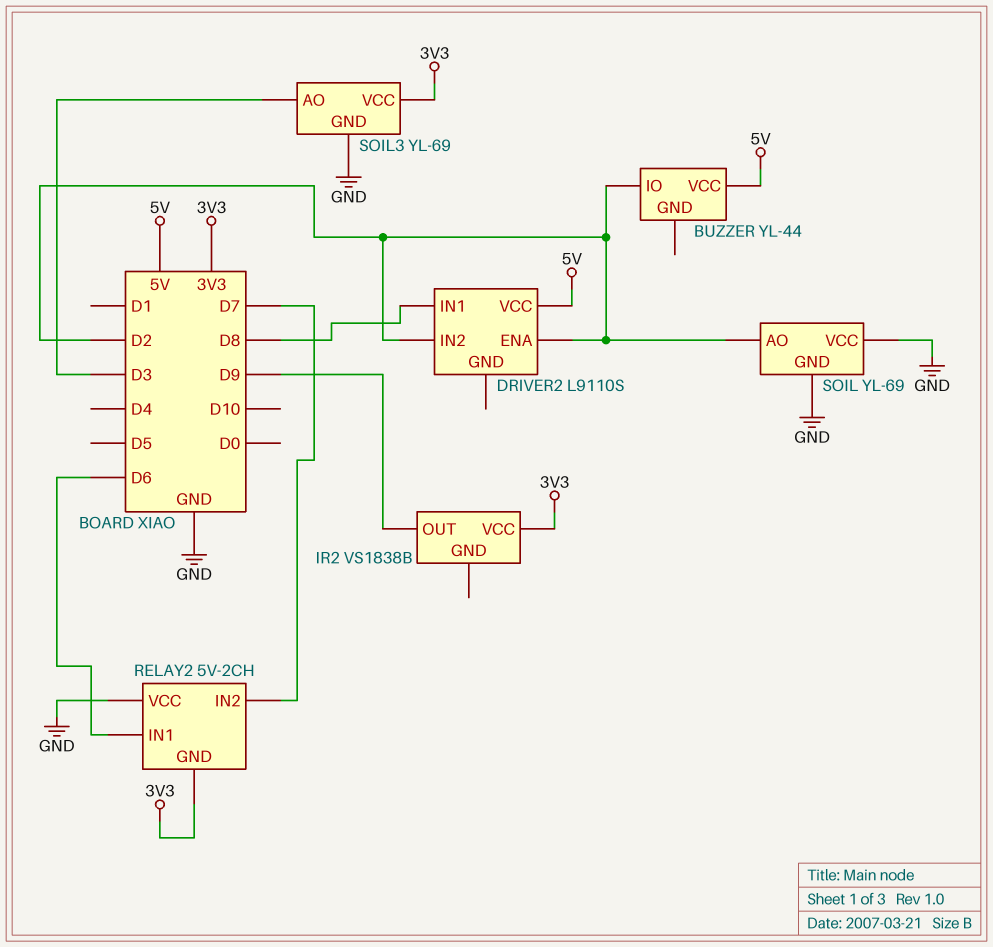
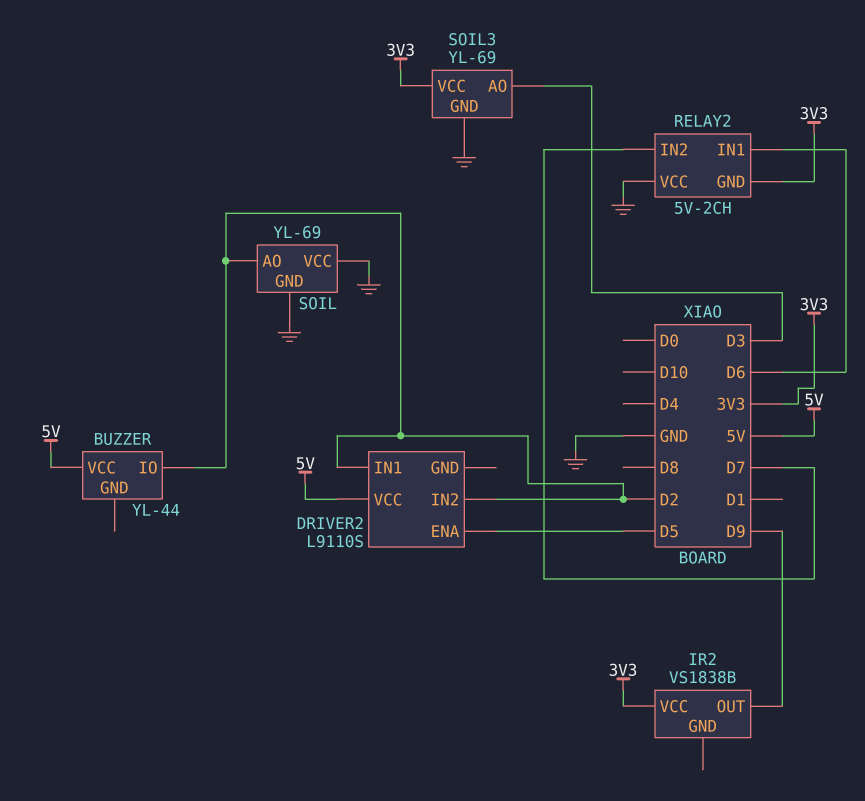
DRIVER2 pin ENA: D2 -> D5
DRIVER2 pin IN1: D8 -> D2

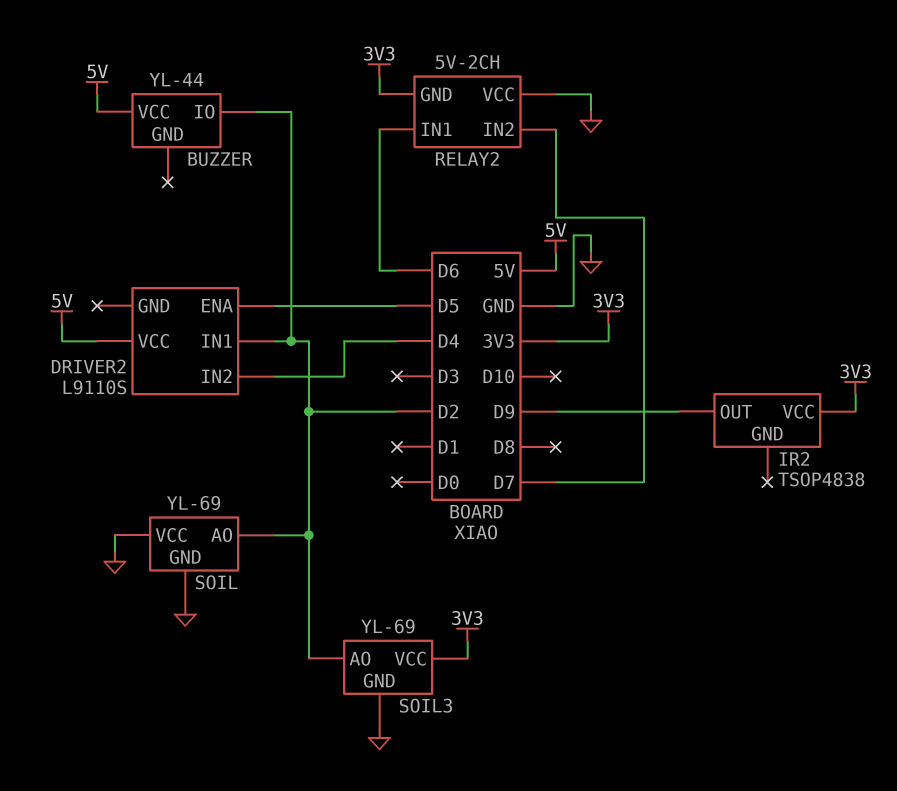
DRIVER2 pin IN2: D2 -> D4
IR2: VS1838B -> TSOP4838
SOIL3 pin AO: D3 -> D2

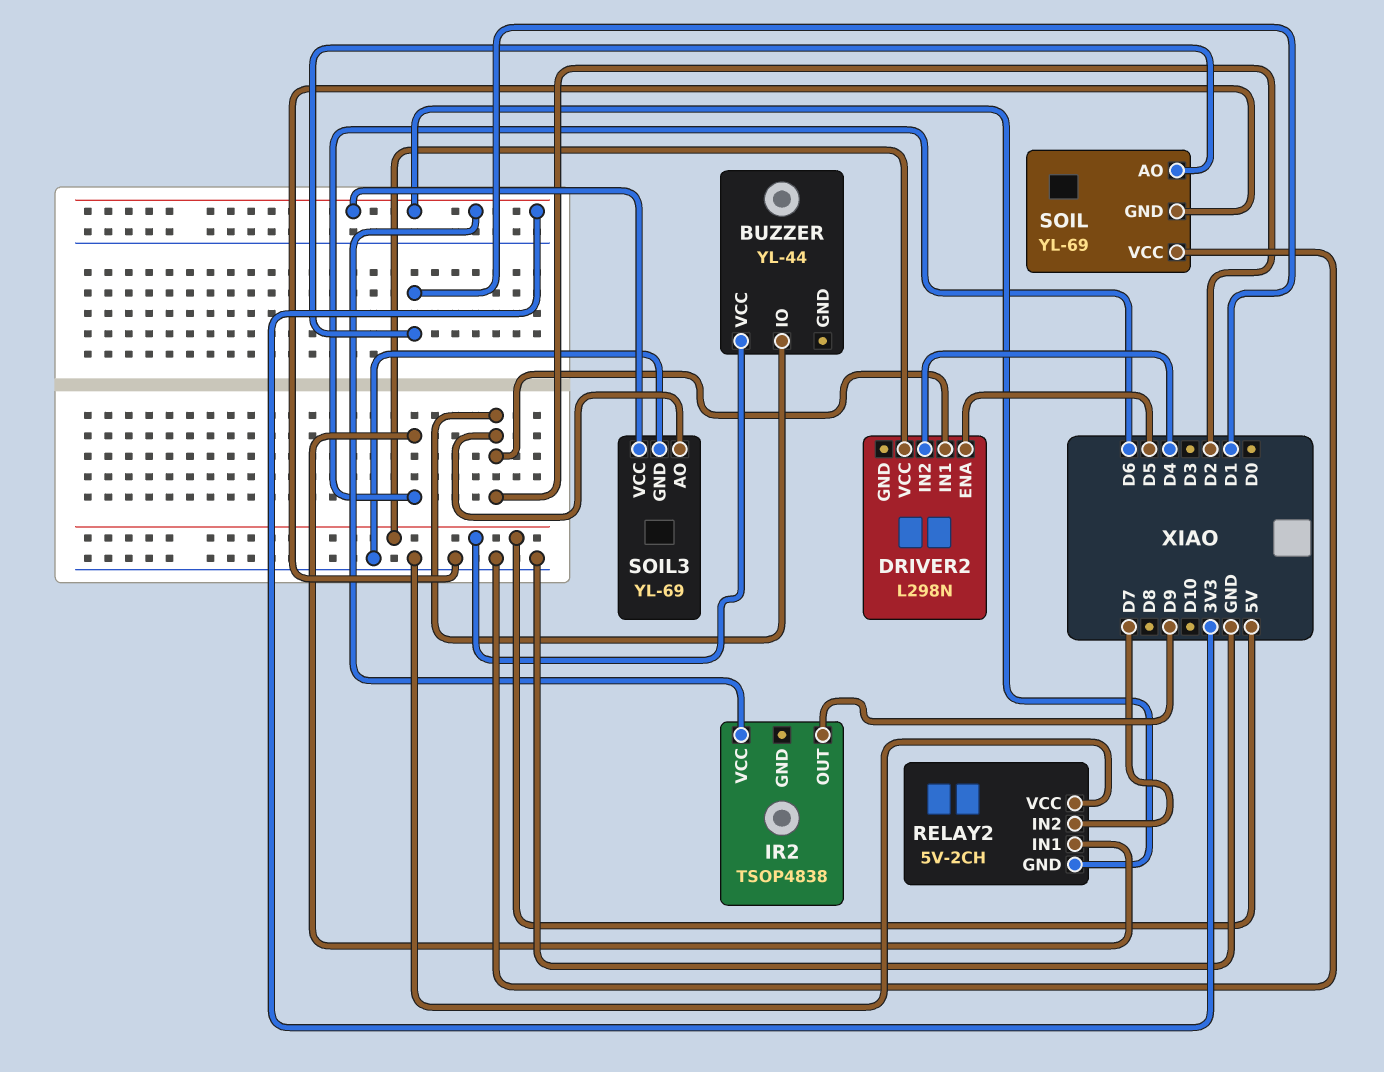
DRIVER2: L9110S -> L298N
SOIL pin AO: D2 -> D1

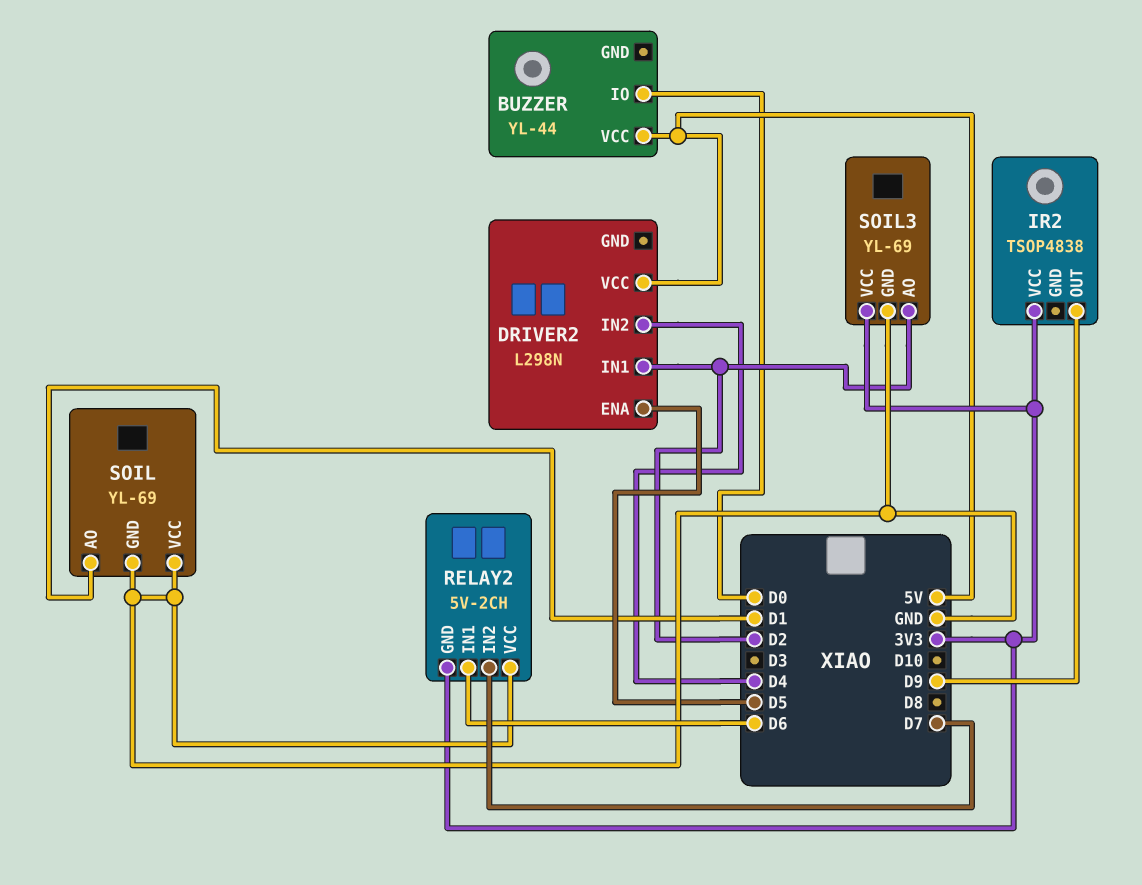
BUZZER pin IO: D2 -> D0

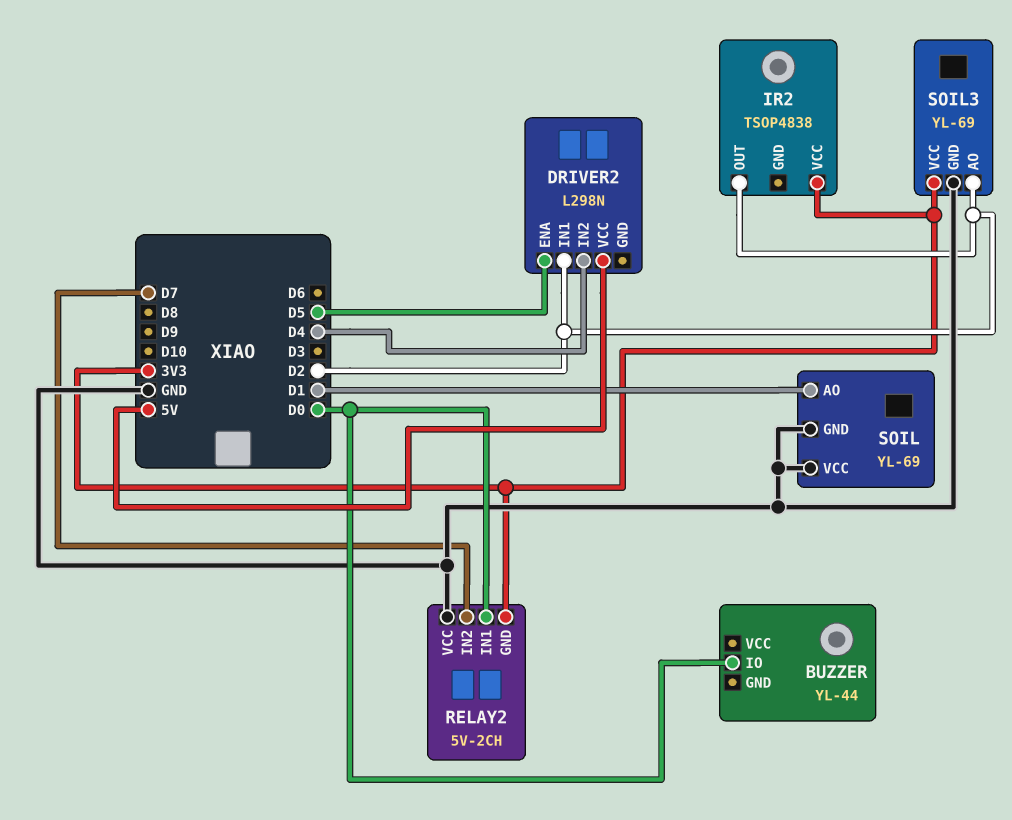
BUZZER pin VCC: 5V -> none
IR2 pin OUT: D9 -> D2
RELAY2 pin IN1: D6 -> D0

